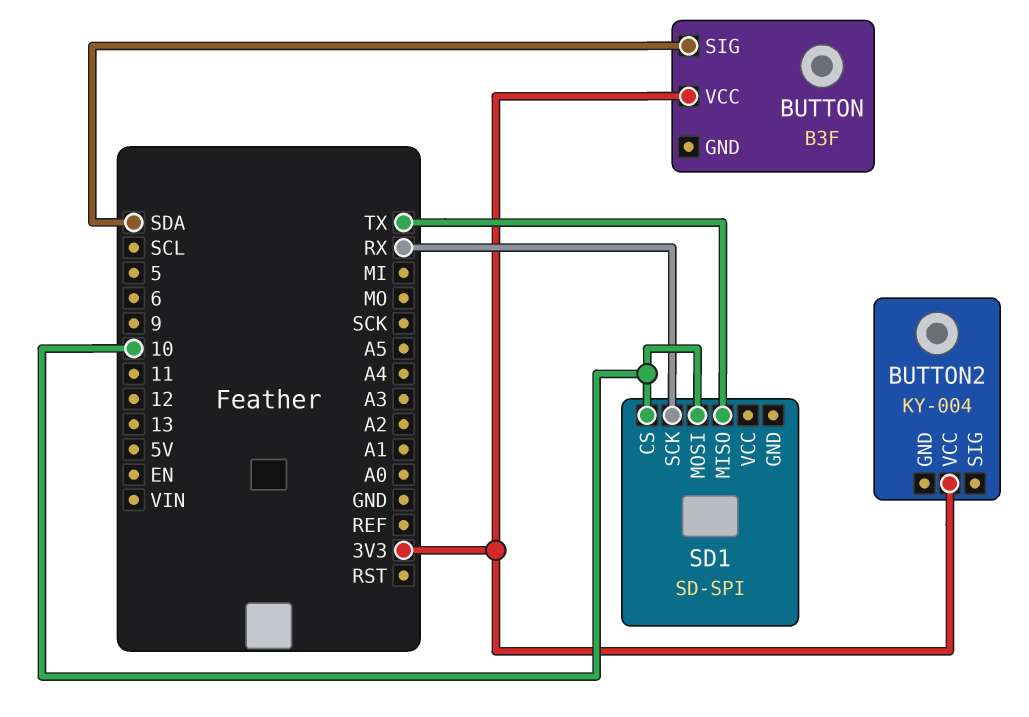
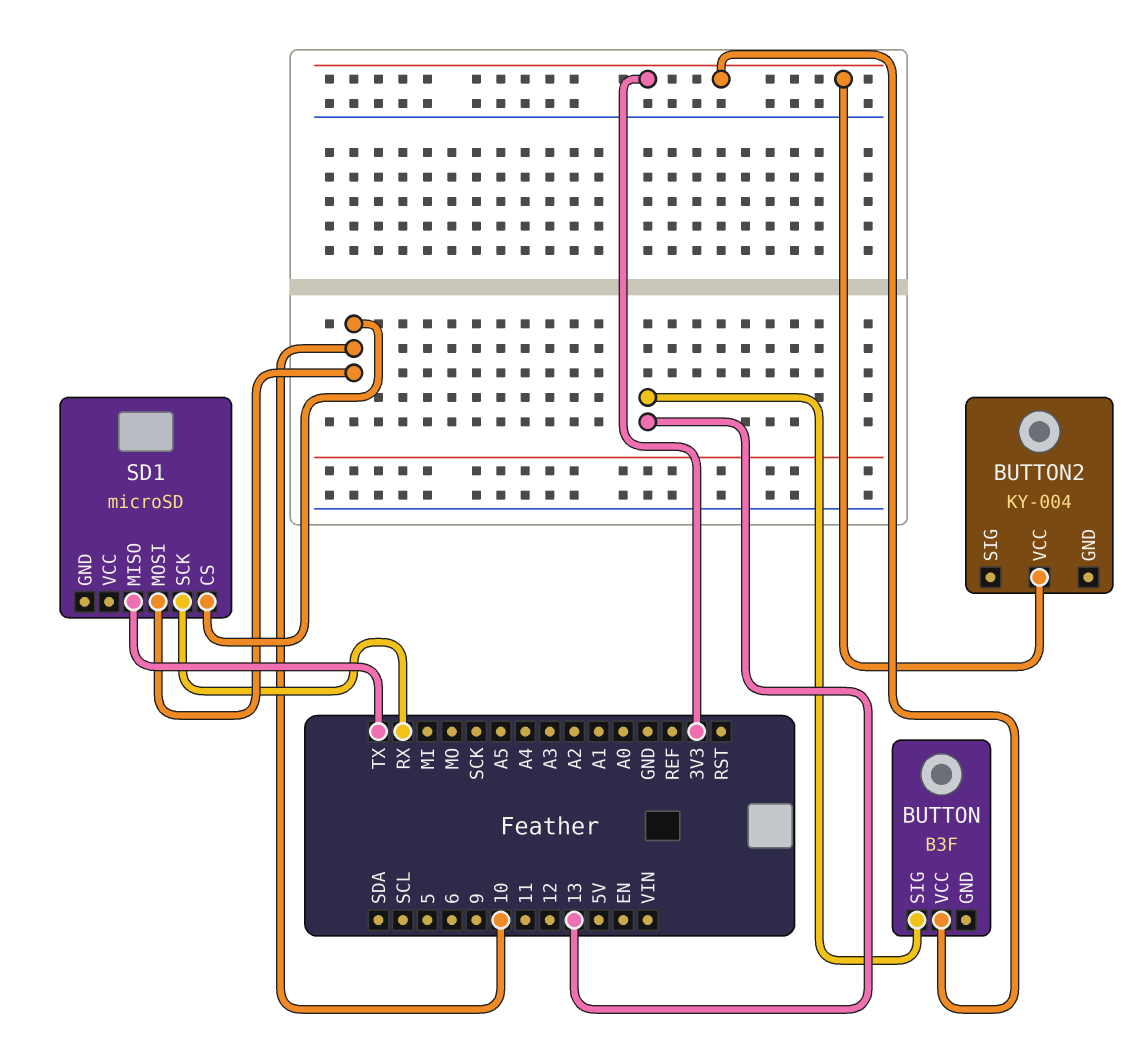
BUTTON pin SIG: SDA -> 13
SD1: SD-SPI -> microSD

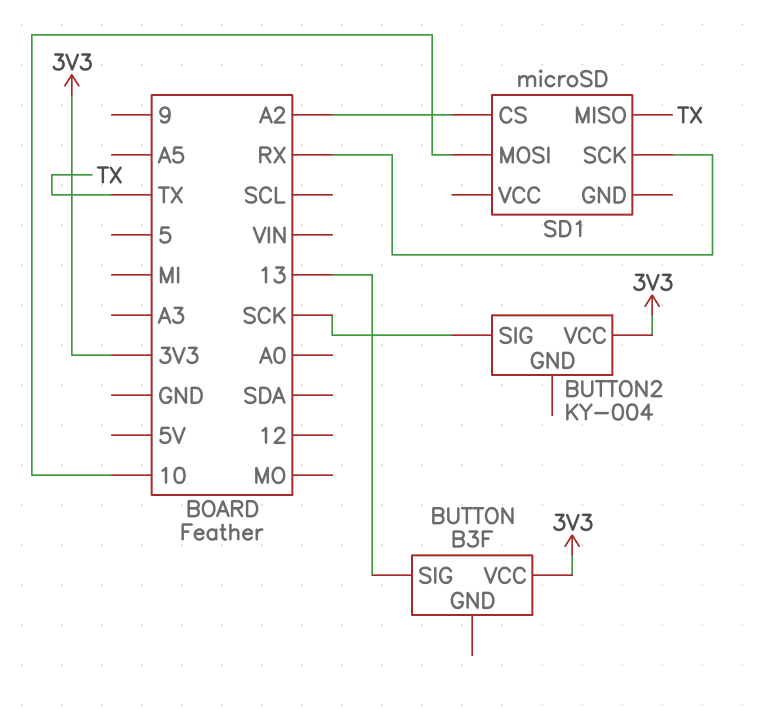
BUTTON2 pin SIG: none -> SCK
SD1 pin CS: 10 -> A2

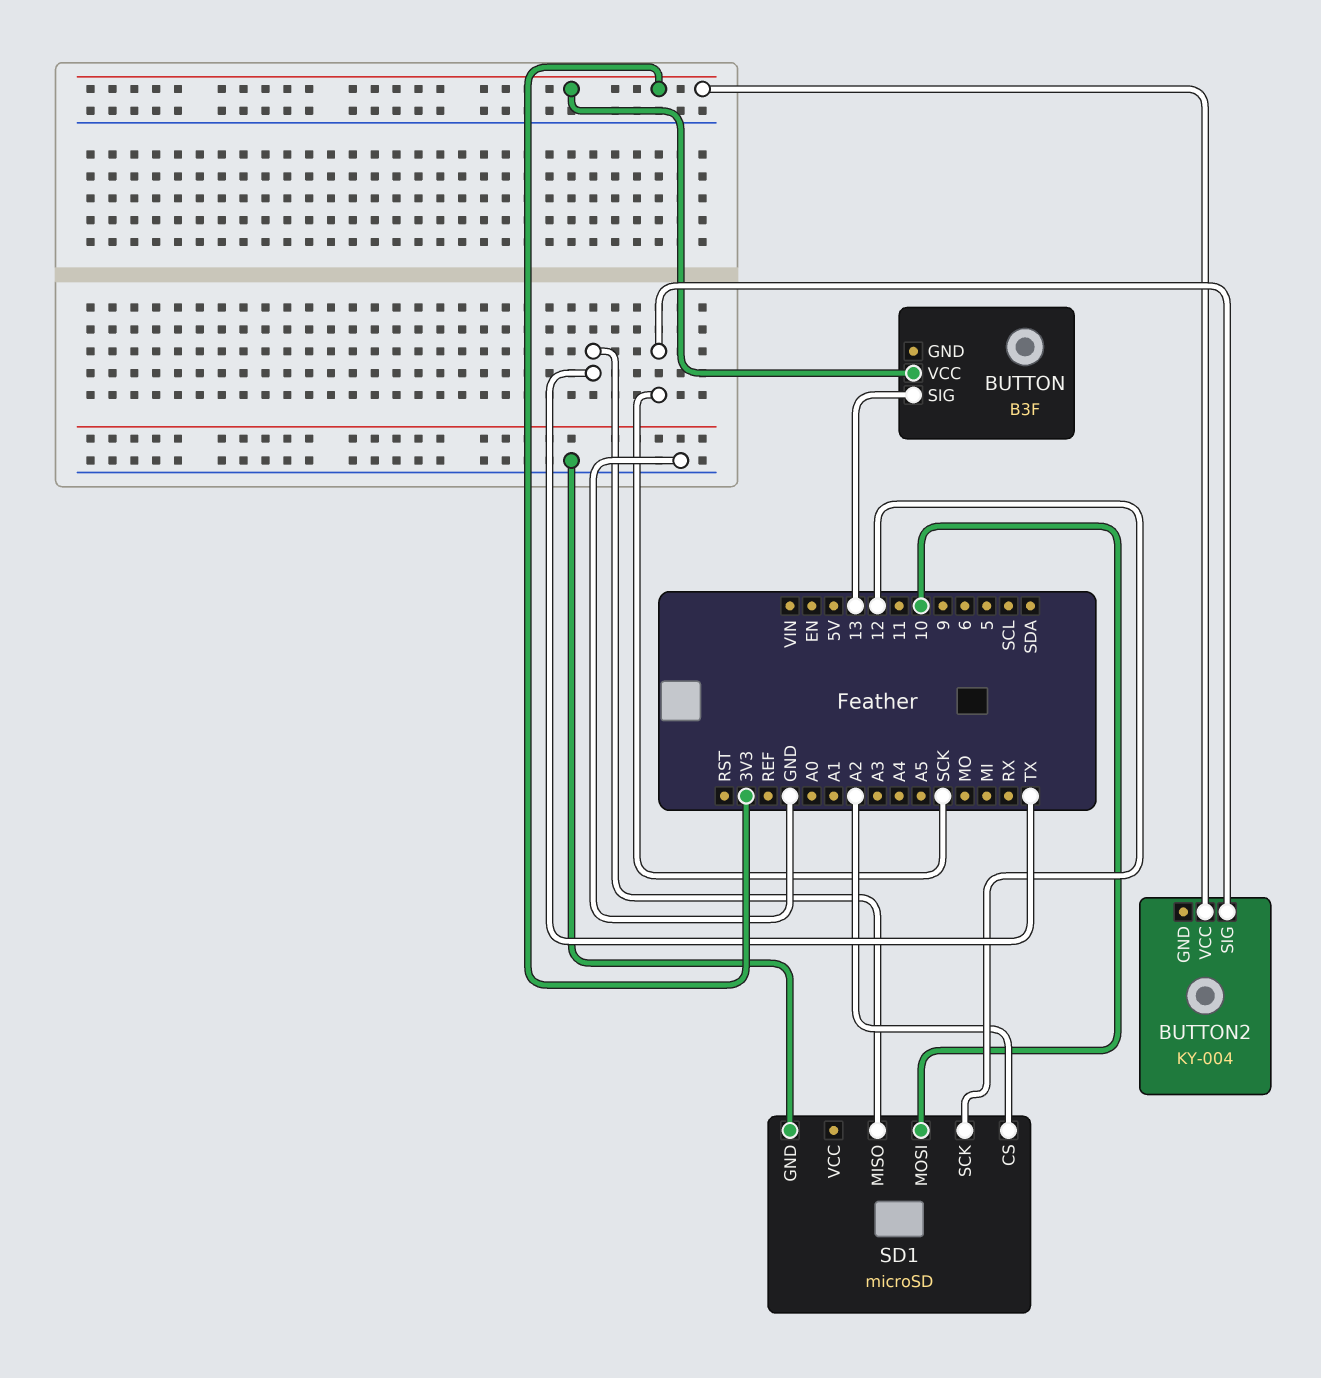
SD1 pin GND: none -> GND
SD1 pin SCK: RX -> 12

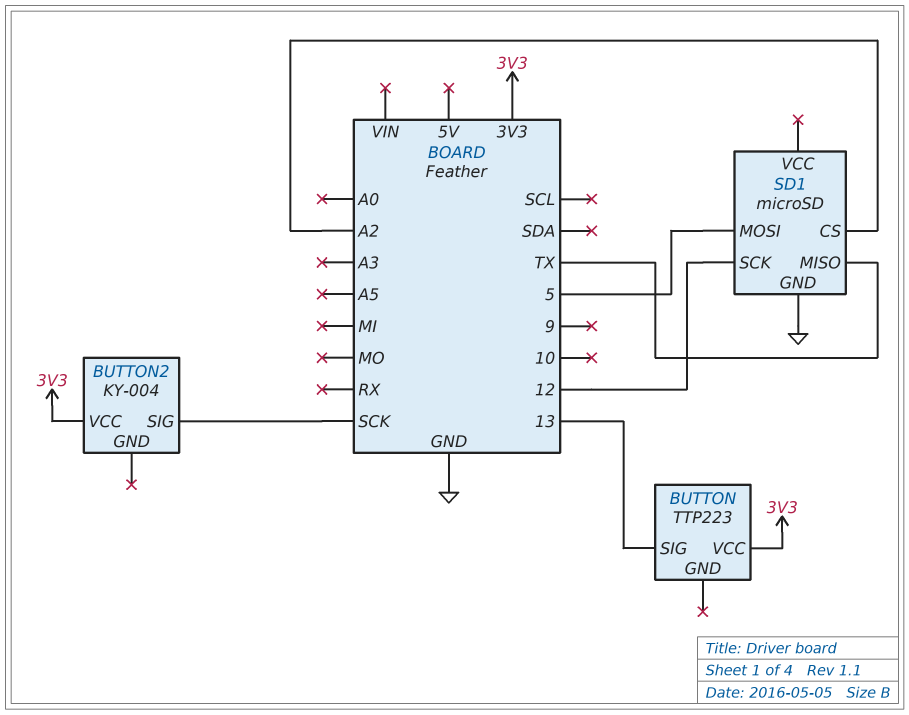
BUTTON: B3F -> TTP223
SD1 pin MOSI: 10 -> 5

